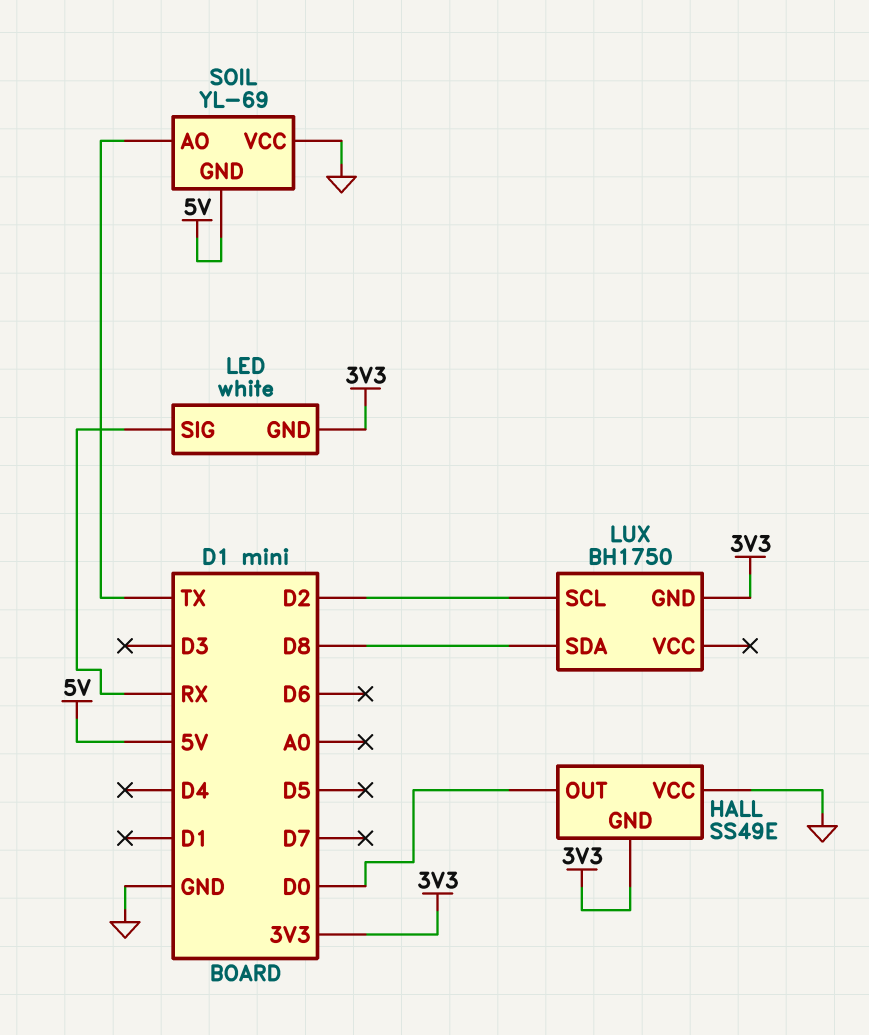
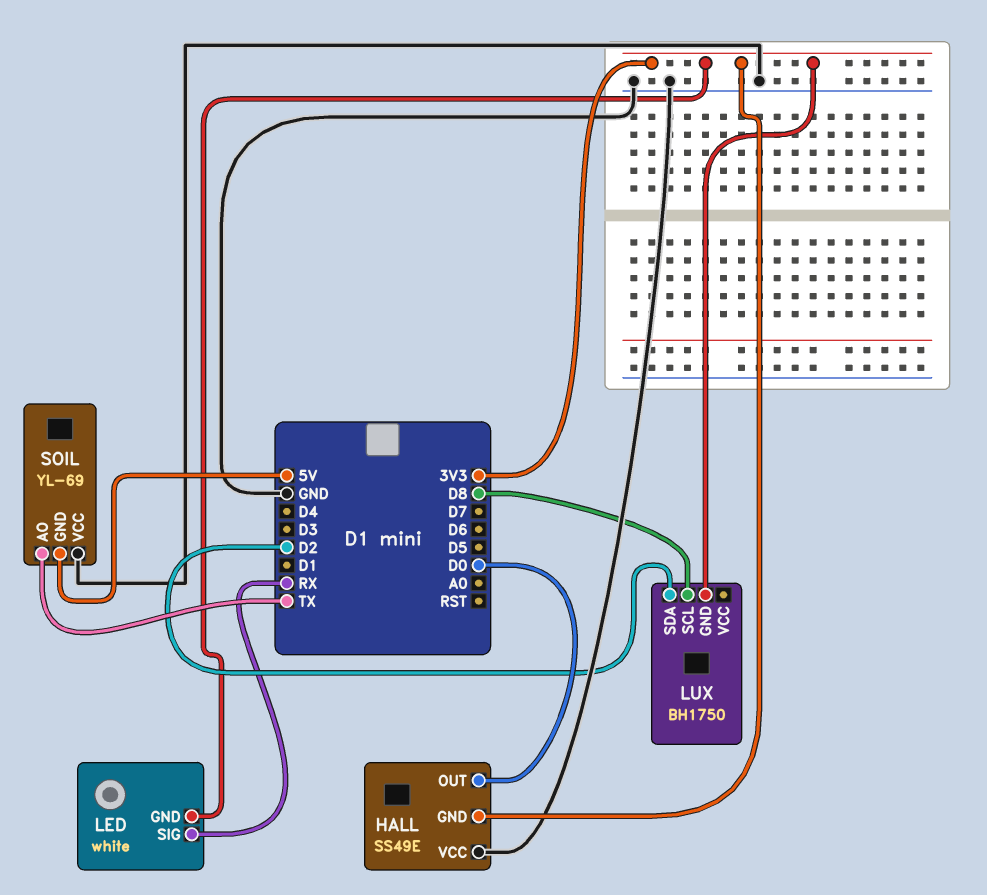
LUX pin SCL: D2 -> D8
LUX pin SDA: D8 -> D2

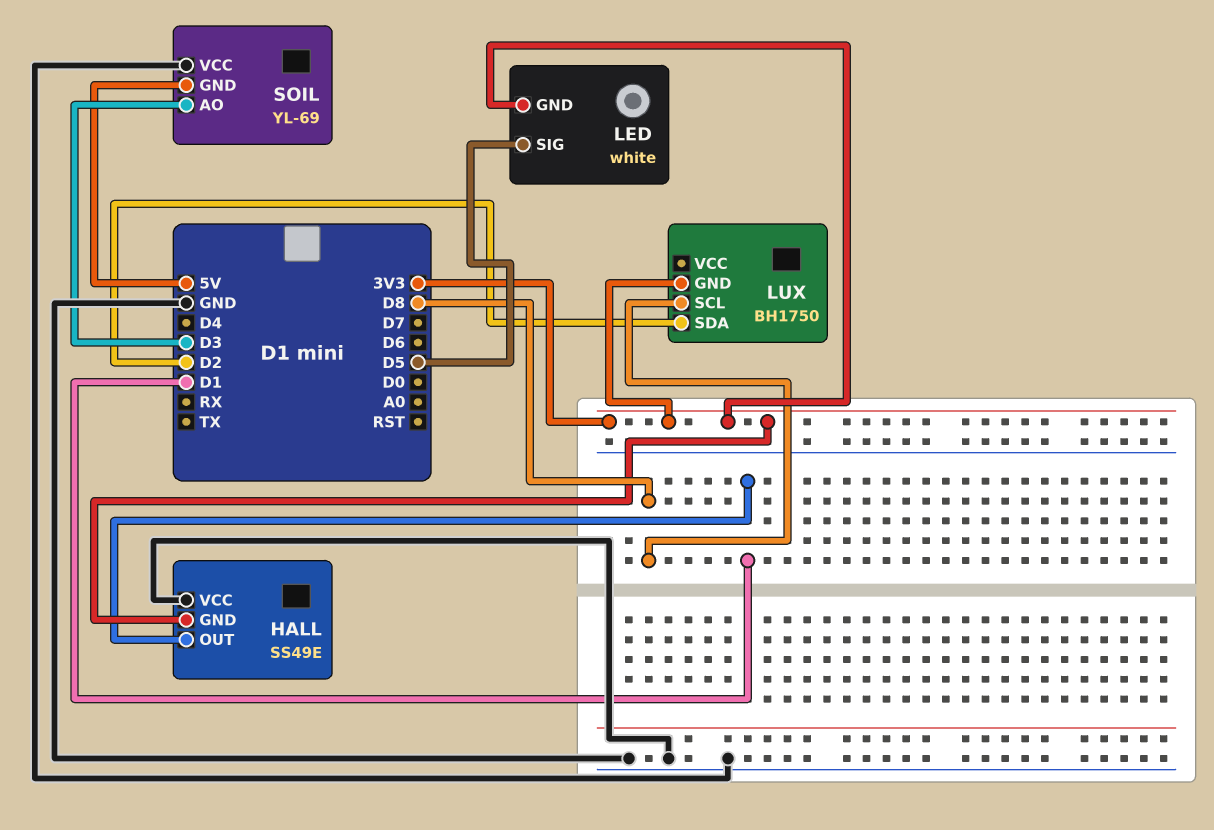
HALL pin OUT: D0 -> D1
LED pin SIG: RX -> D5
SOIL pin AO: TX -> D3

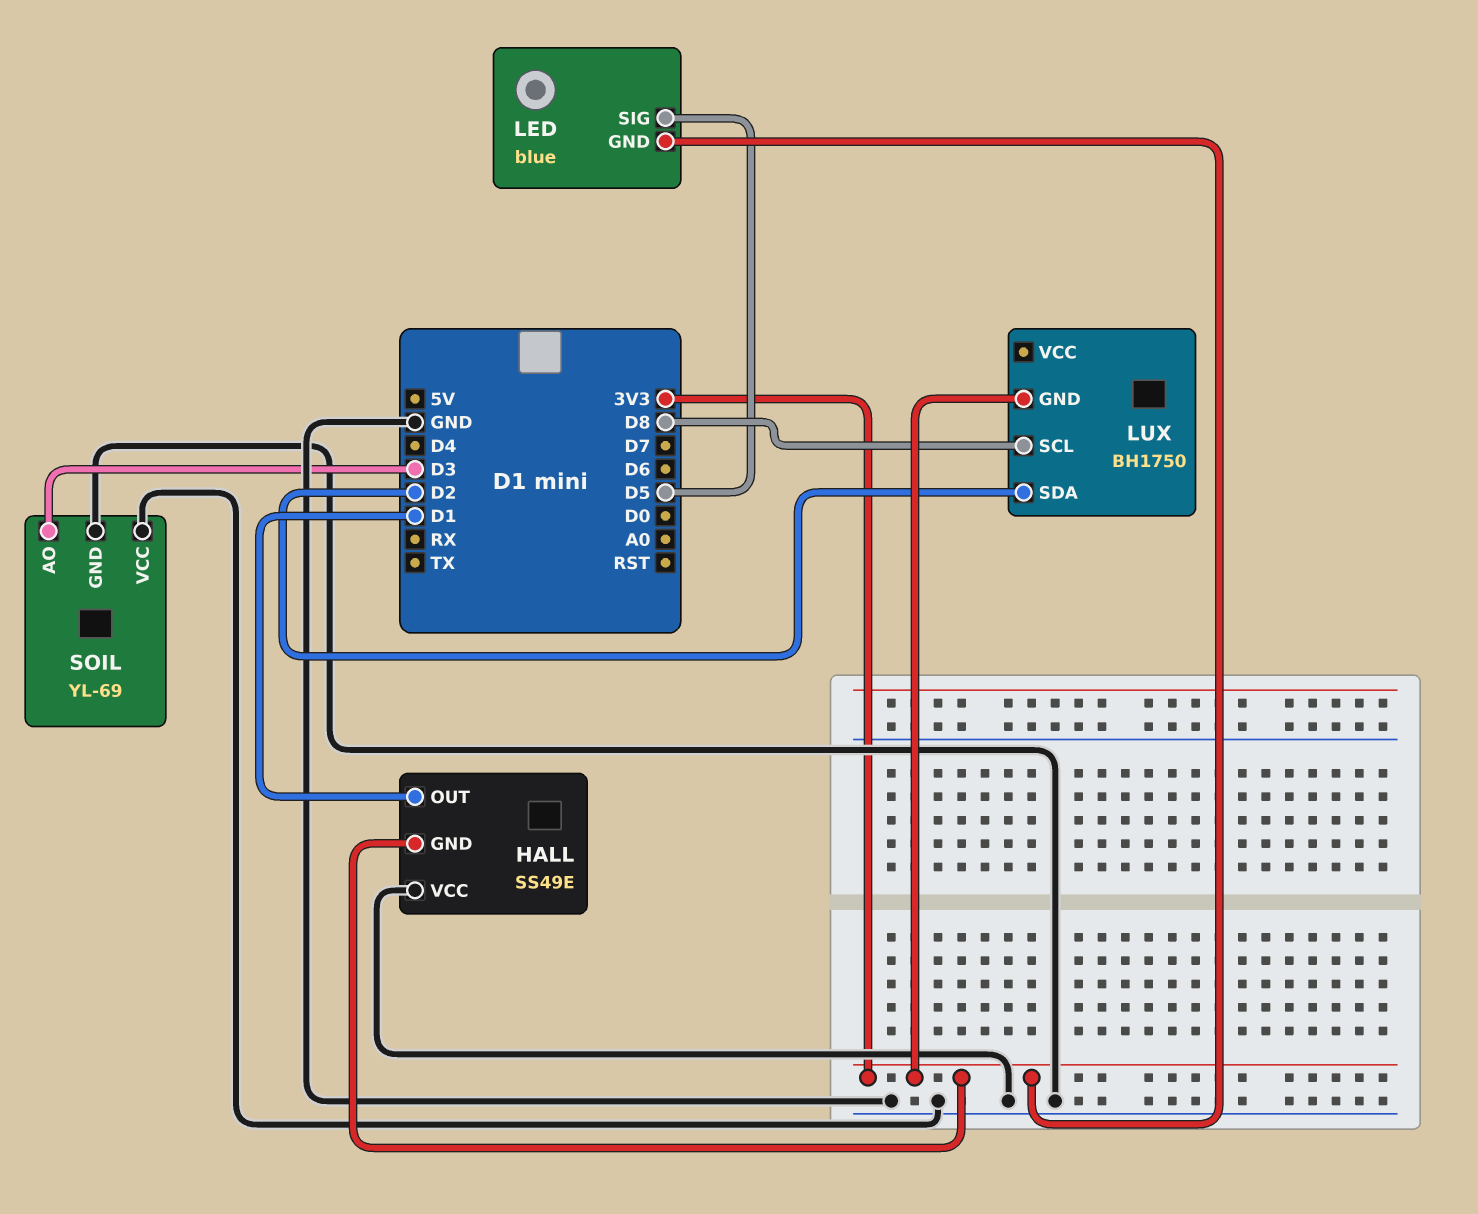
LED: white -> blue
SOIL pin GND: 5V -> GND

